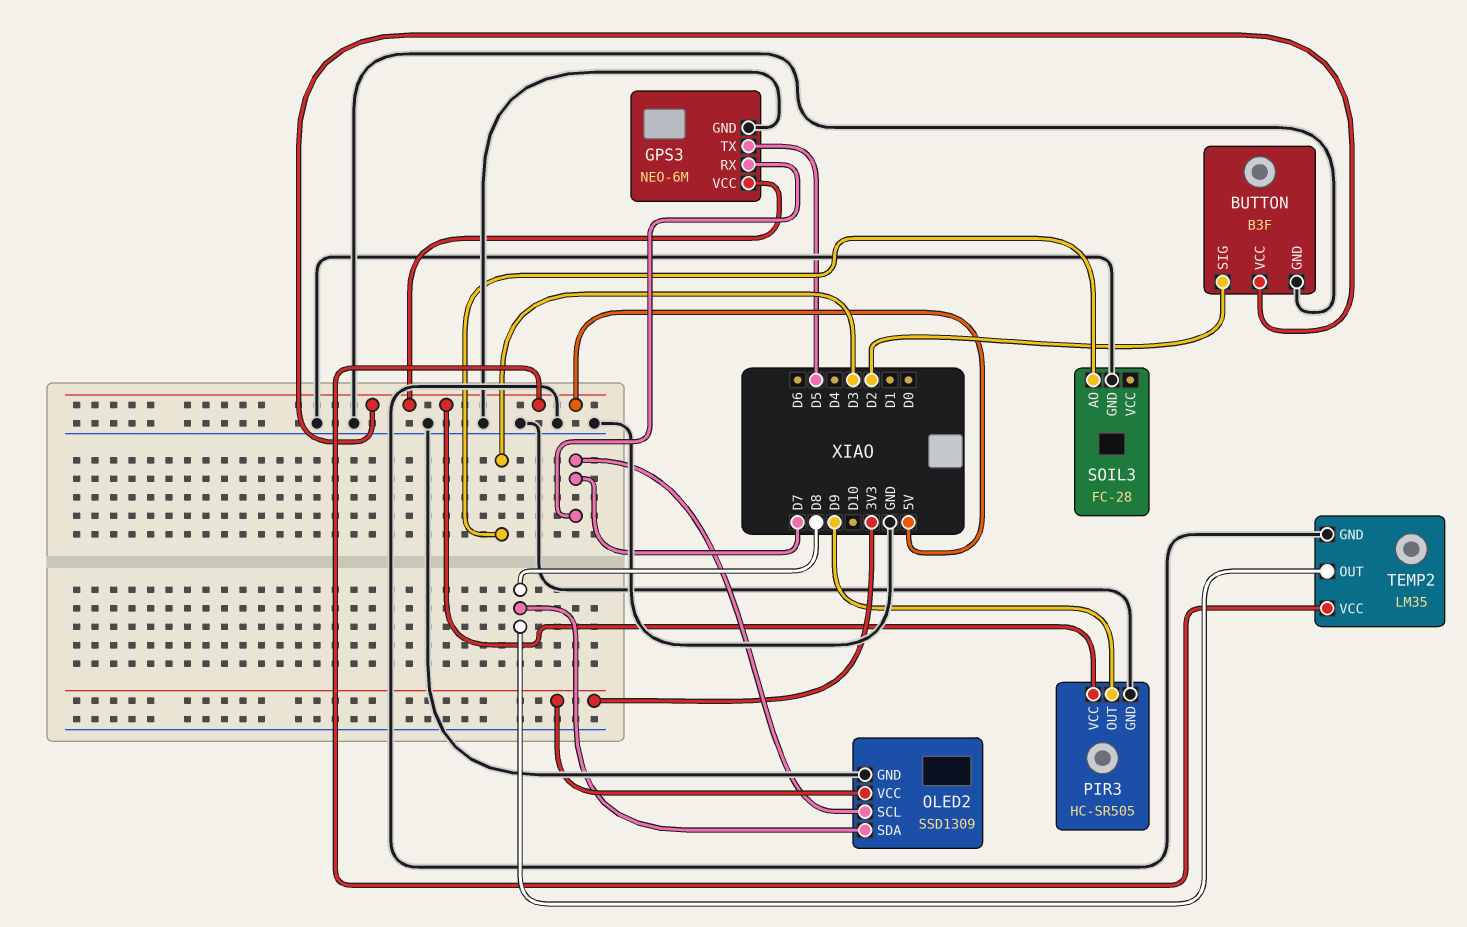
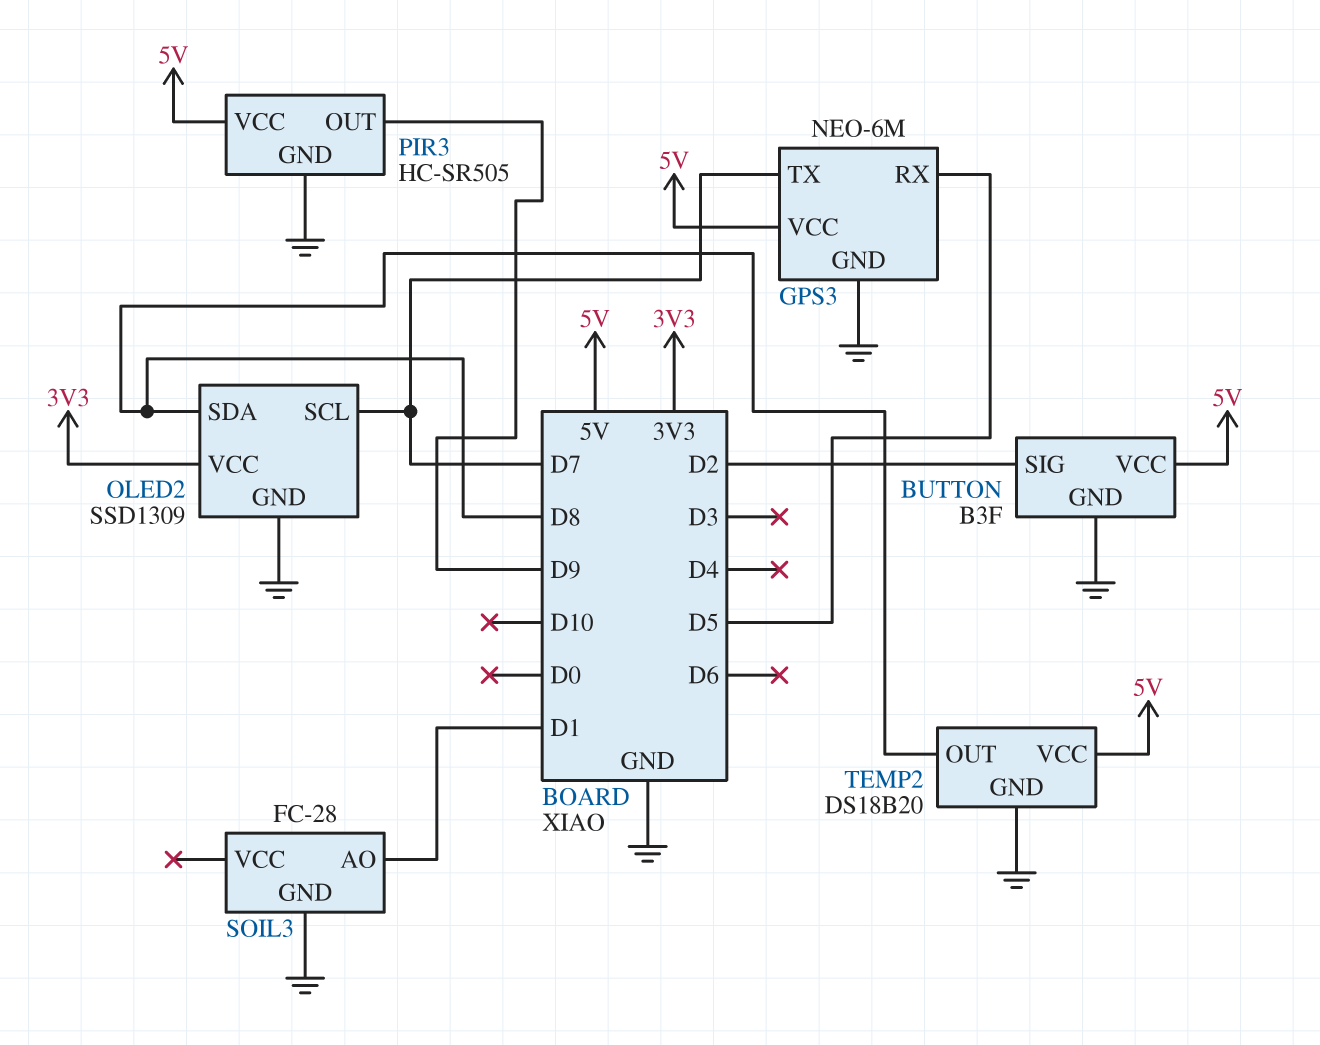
GPS3 pin RX: D7 -> D5
GPS3 pin TX: D5 -> D7
SOIL3 pin AO: D3 -> D1
TEMP2: LM35 -> DS18B20

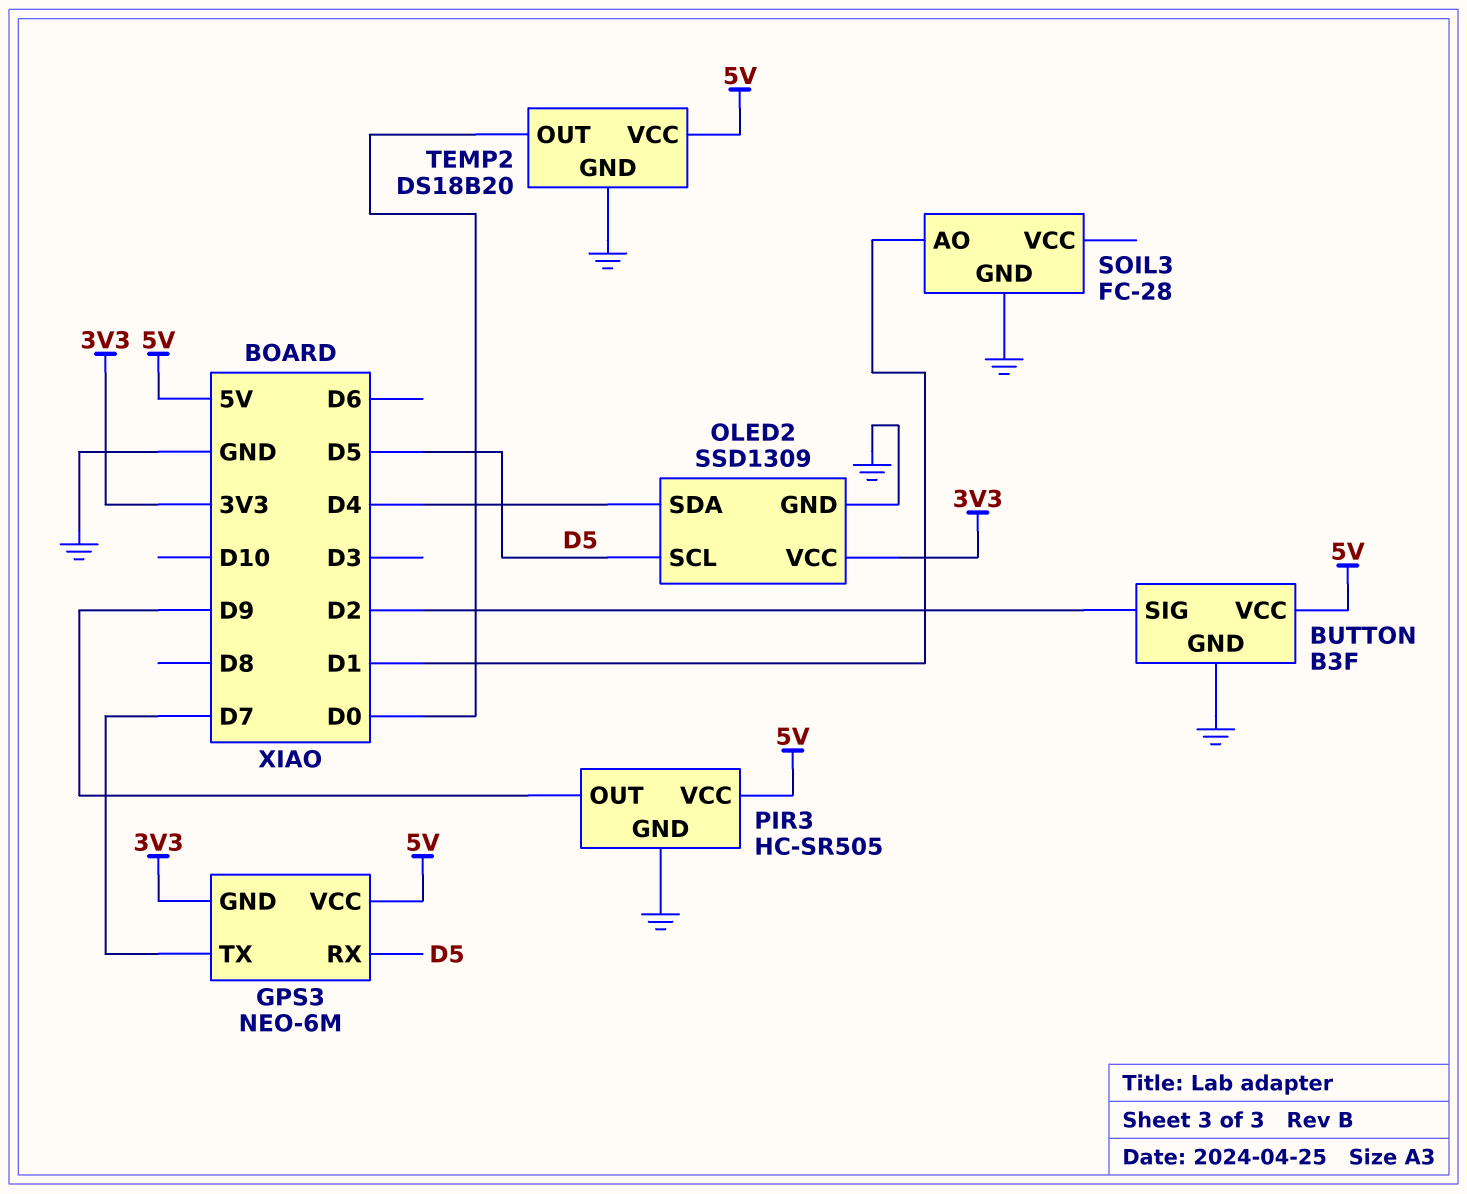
GPS3 pin GND: GND -> 3V3
OLED2 pin SCL: D7 -> D5
OLED2 pin SDA: D8 -> D4
TEMP2 pin OUT: D8 -> D0

